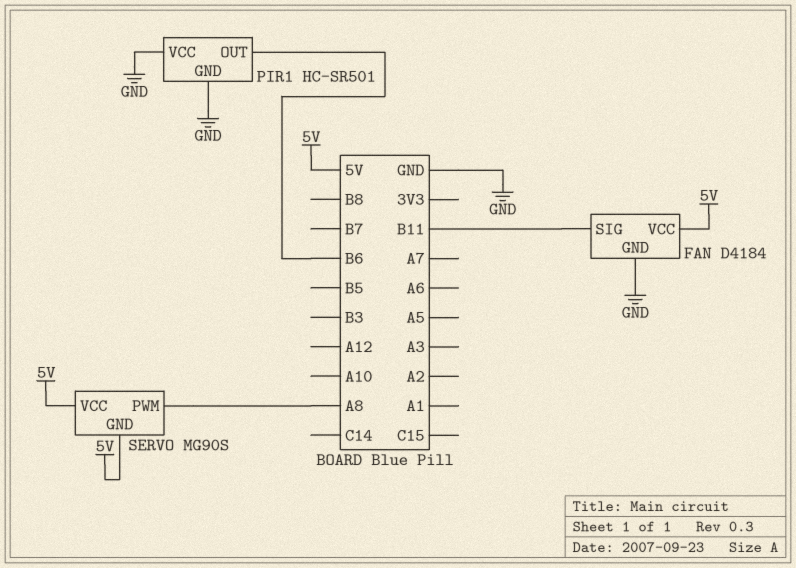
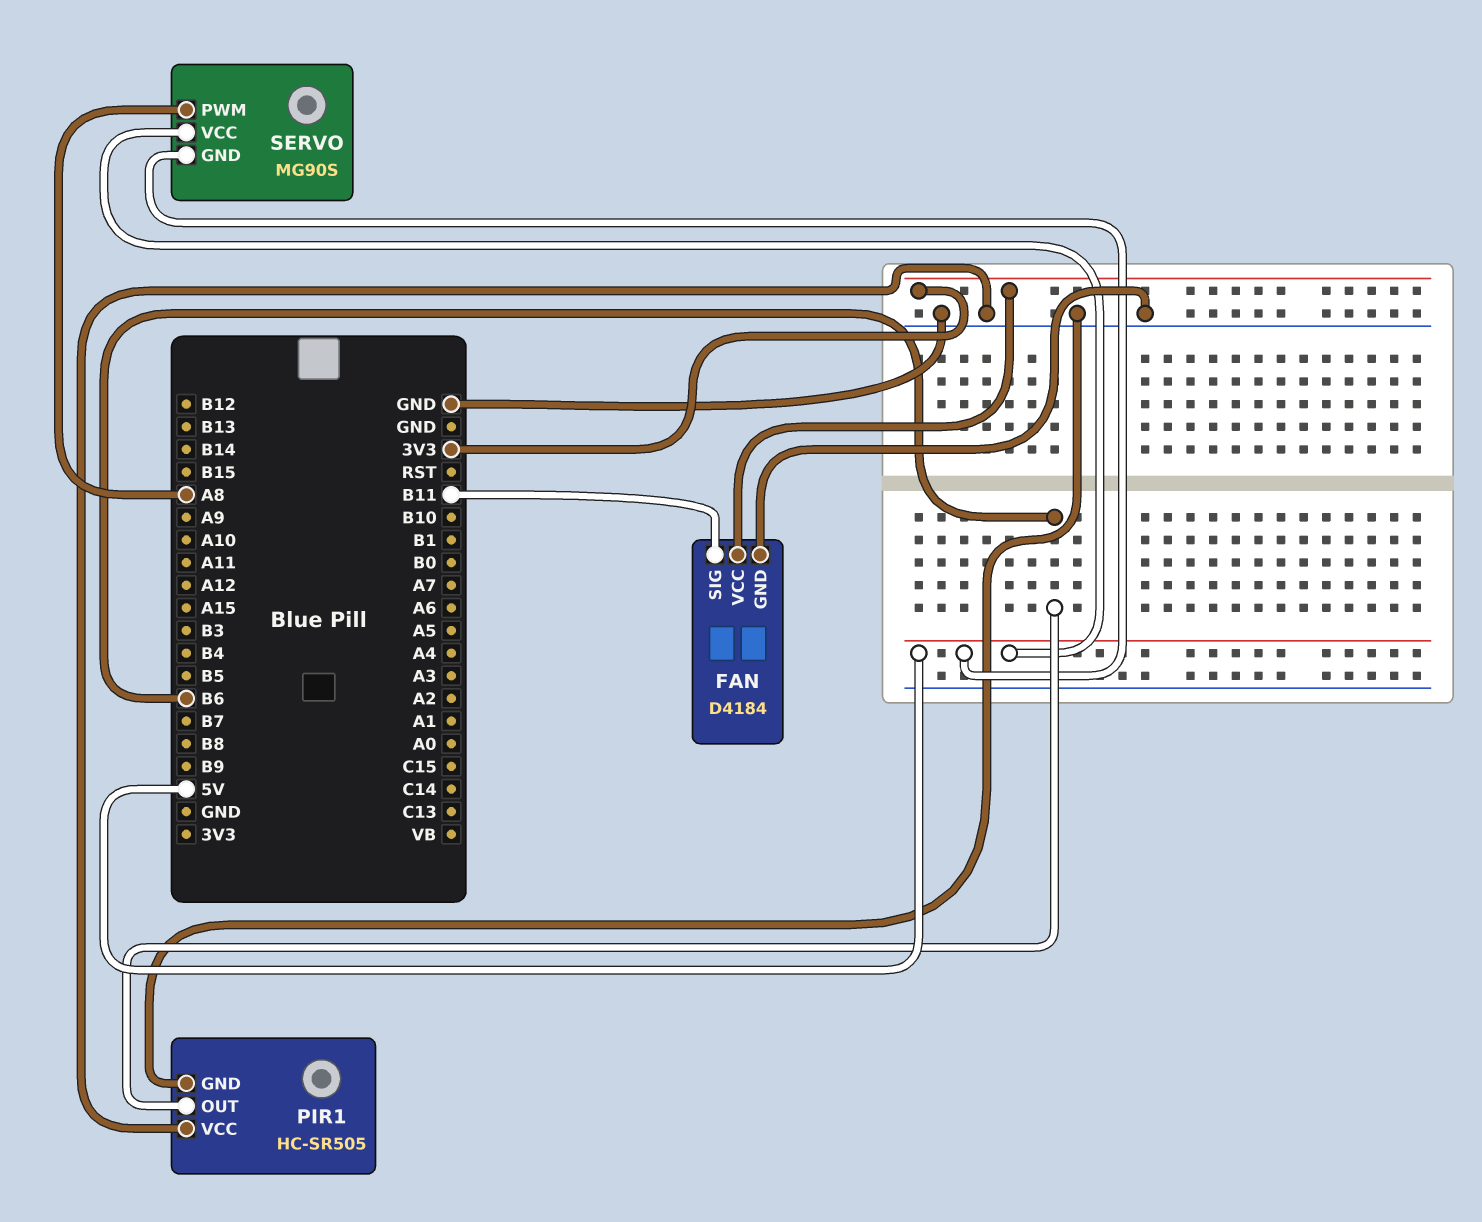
FAN pin VCC: 5V -> 3V3
PIR1: HC-SR501 -> HC-SR505

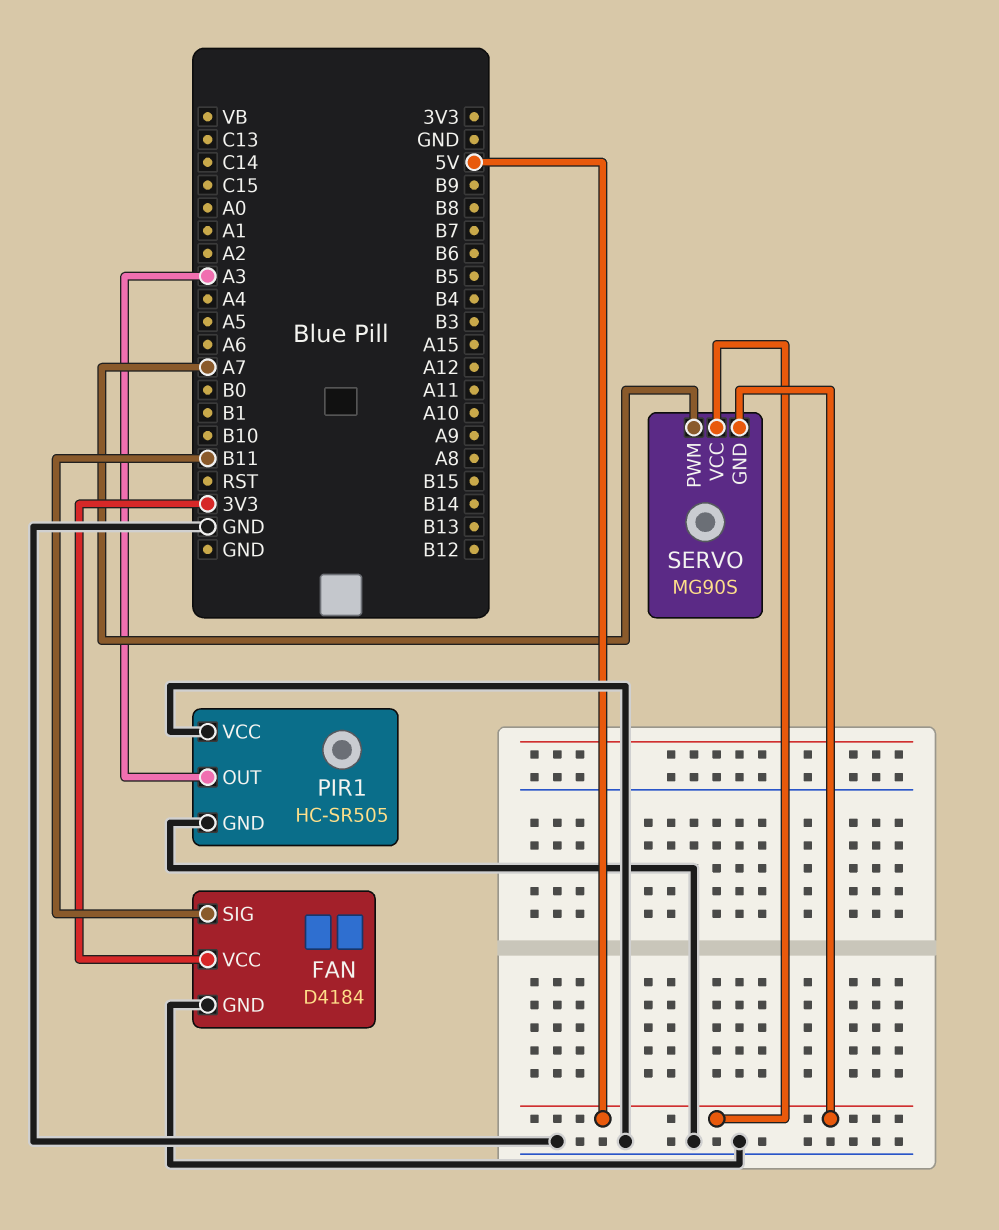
PIR1 pin OUT: B6 -> A3
SERVO pin PWM: A8 -> A7

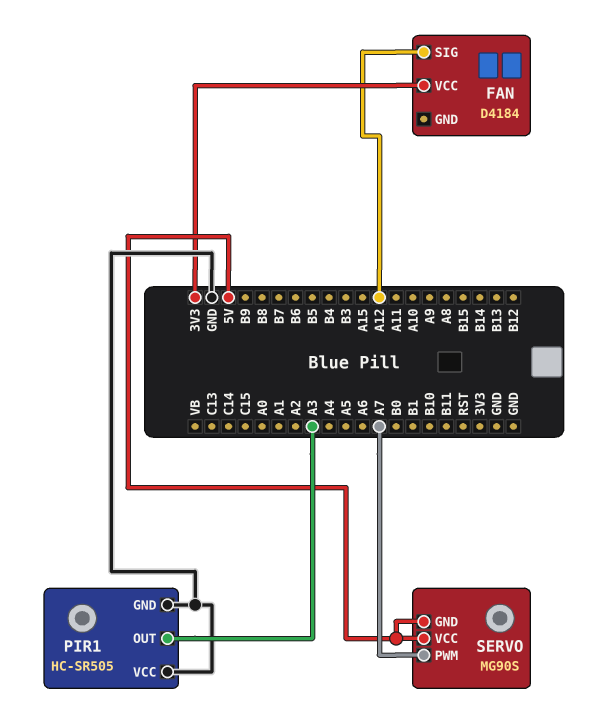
FAN pin GND: GND -> none
FAN pin SIG: B11 -> A12

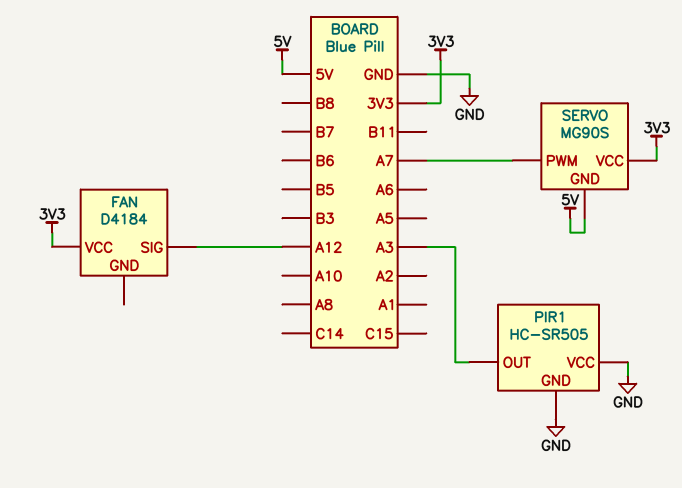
SERVO pin VCC: 5V -> 3V3

